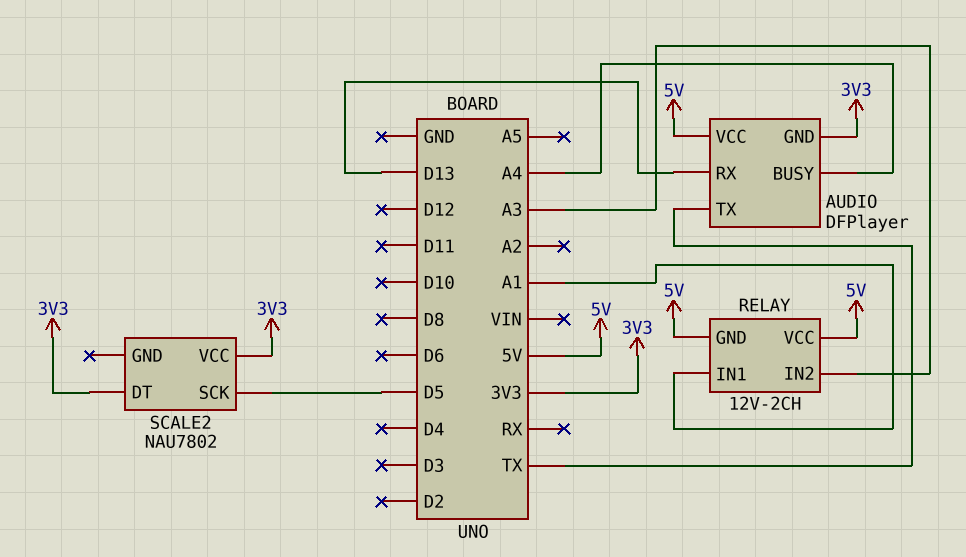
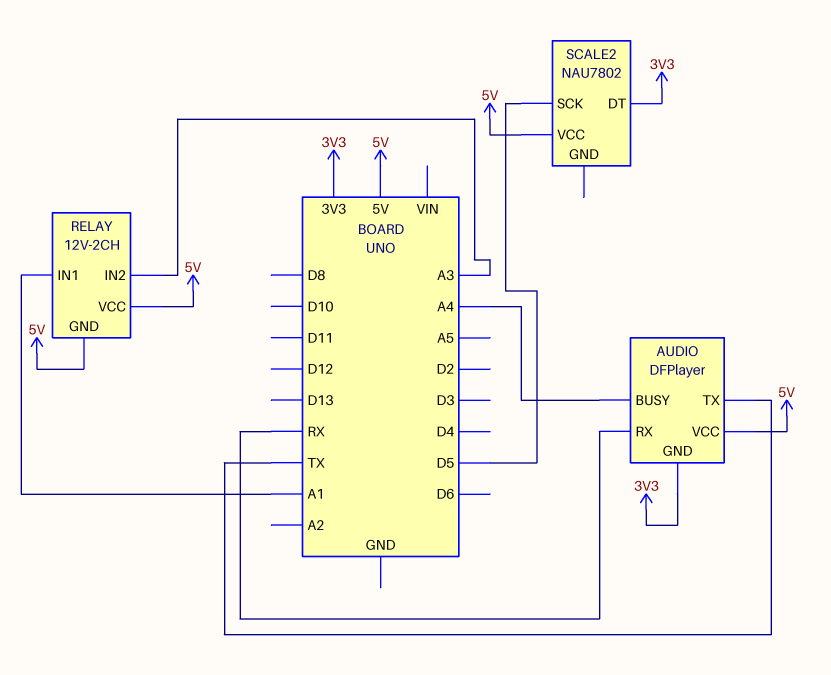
AUDIO pin RX: D13 -> RX
SCALE2 pin VCC: 3V3 -> 5V

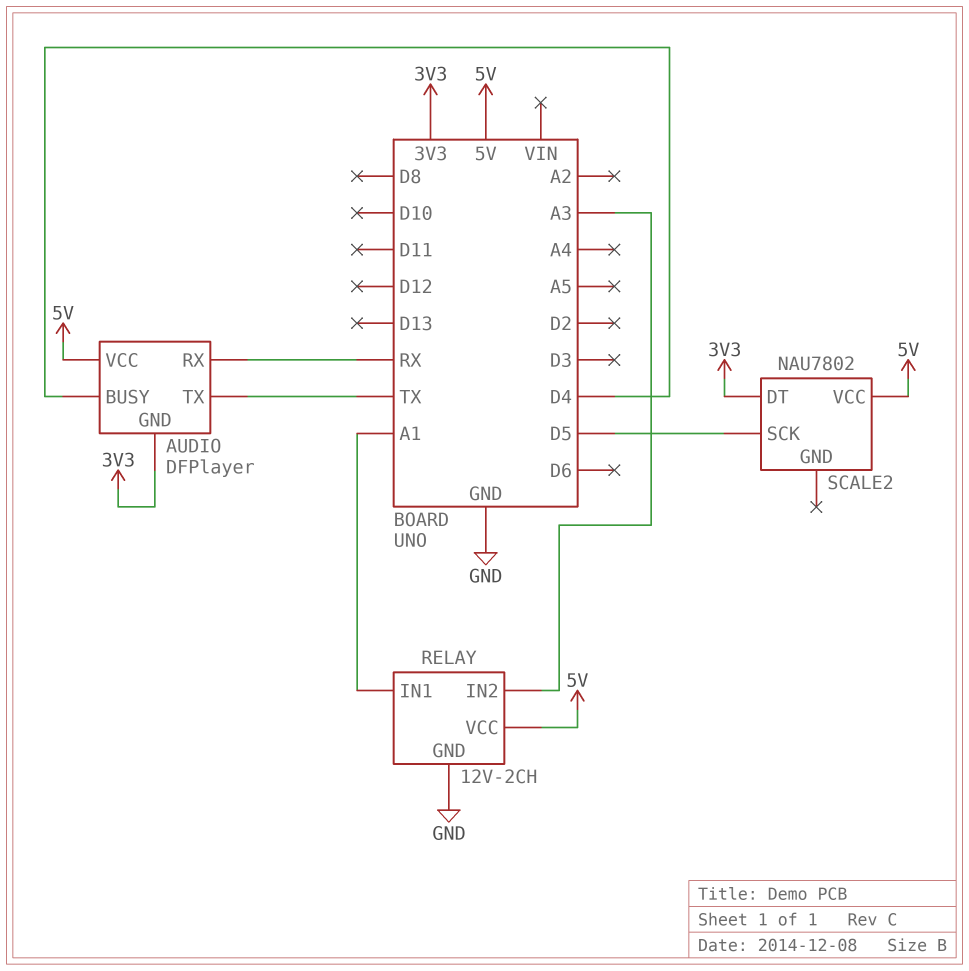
AUDIO pin BUSY: A4 -> D4
RELAY pin GND: 5V -> GND

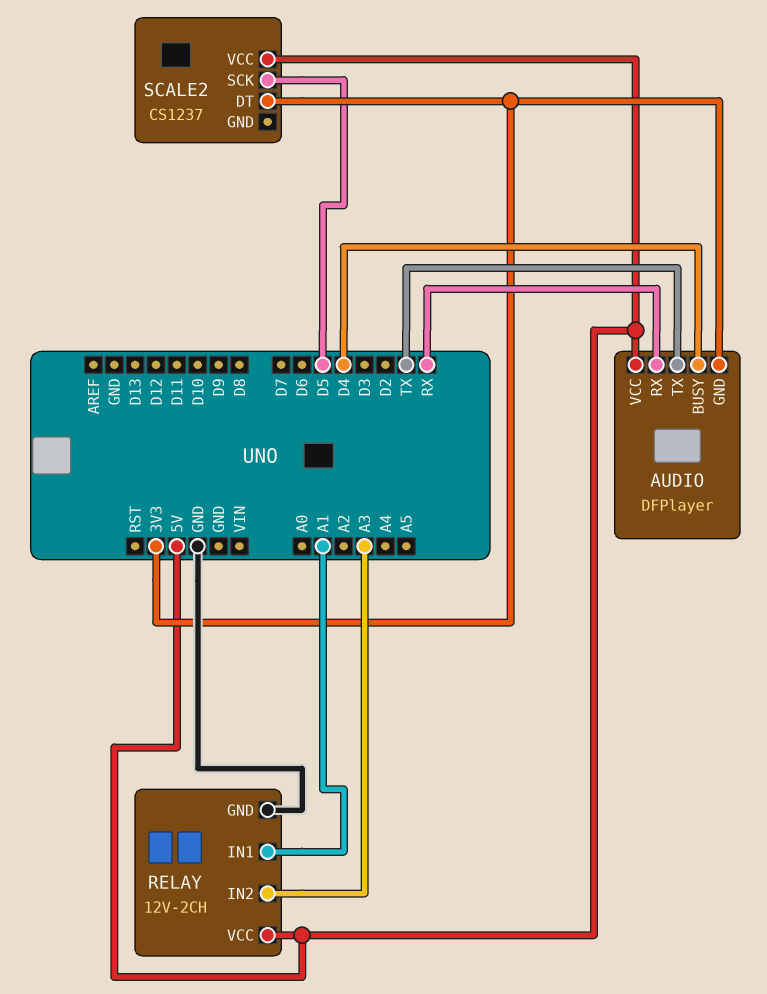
SCALE2: NAU7802 -> CS1237

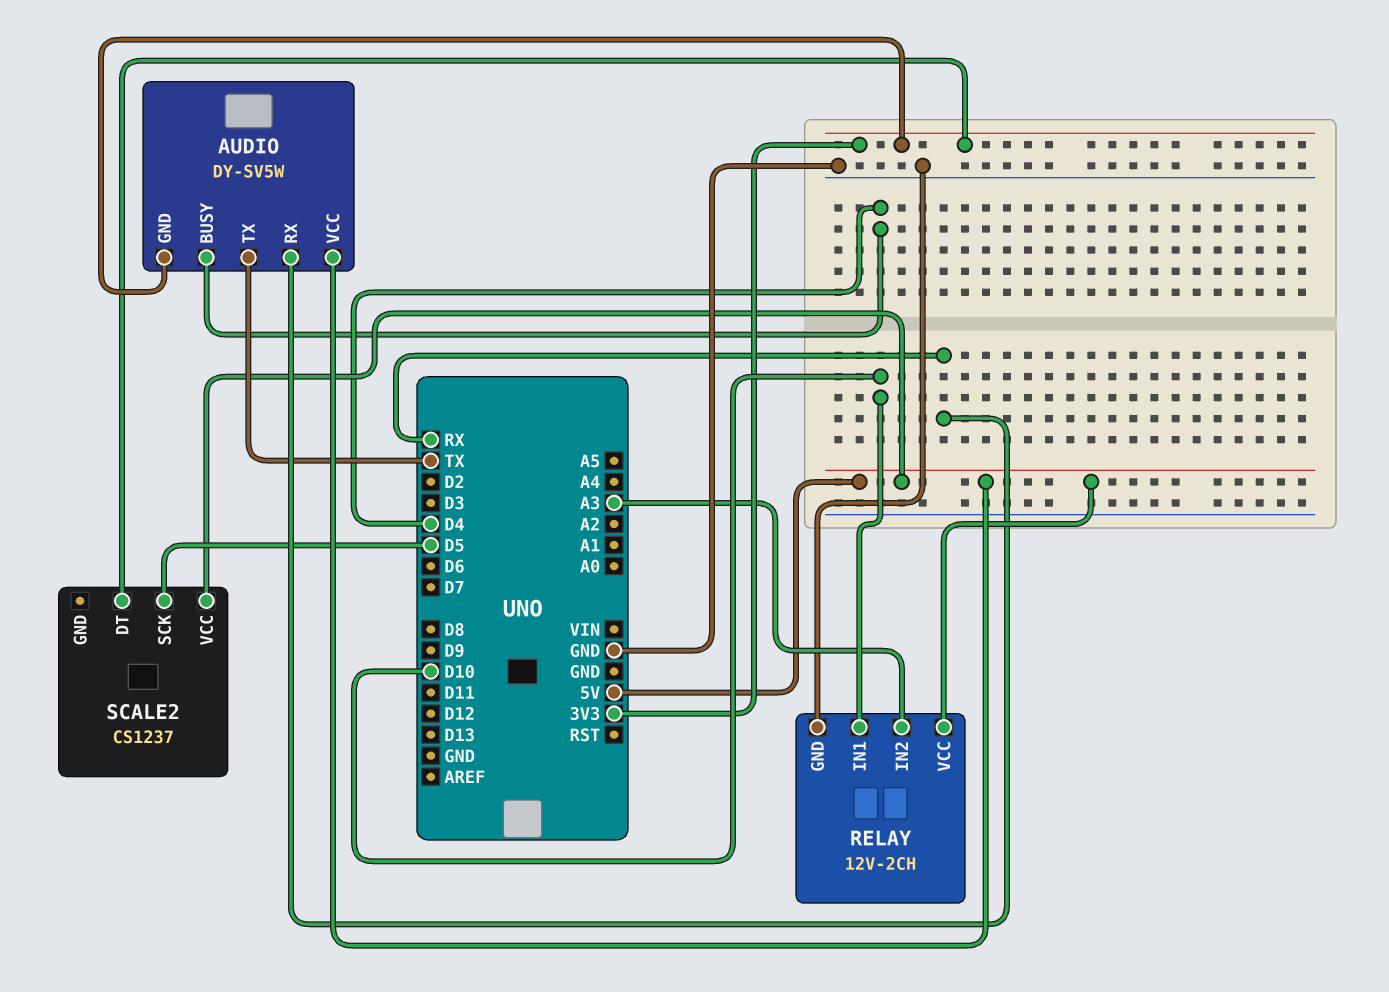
AUDIO: DFPlayer -> DY-SV5W
RELAY pin IN1: A1 -> D10

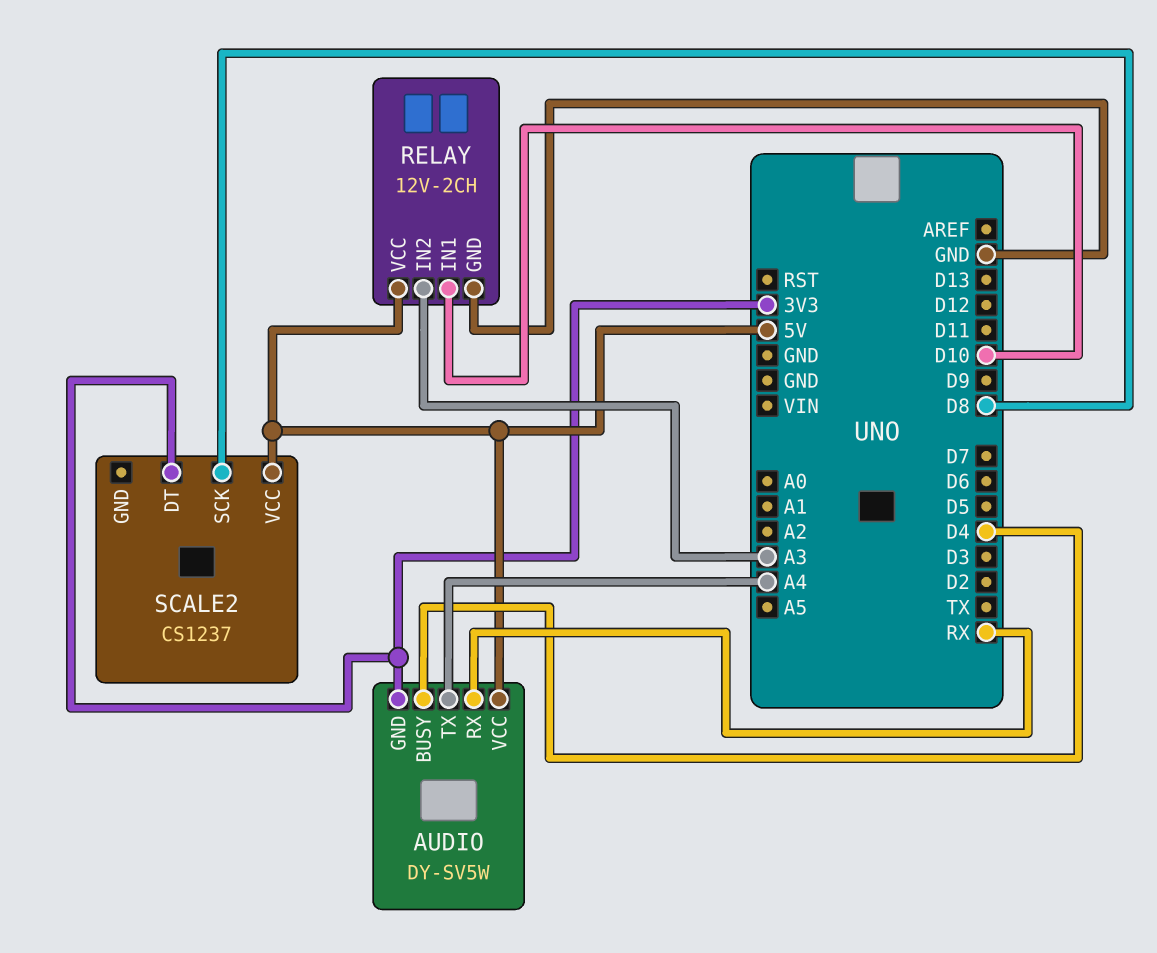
AUDIO pin TX: TX -> A4
SCALE2 pin SCK: D5 -> D8

